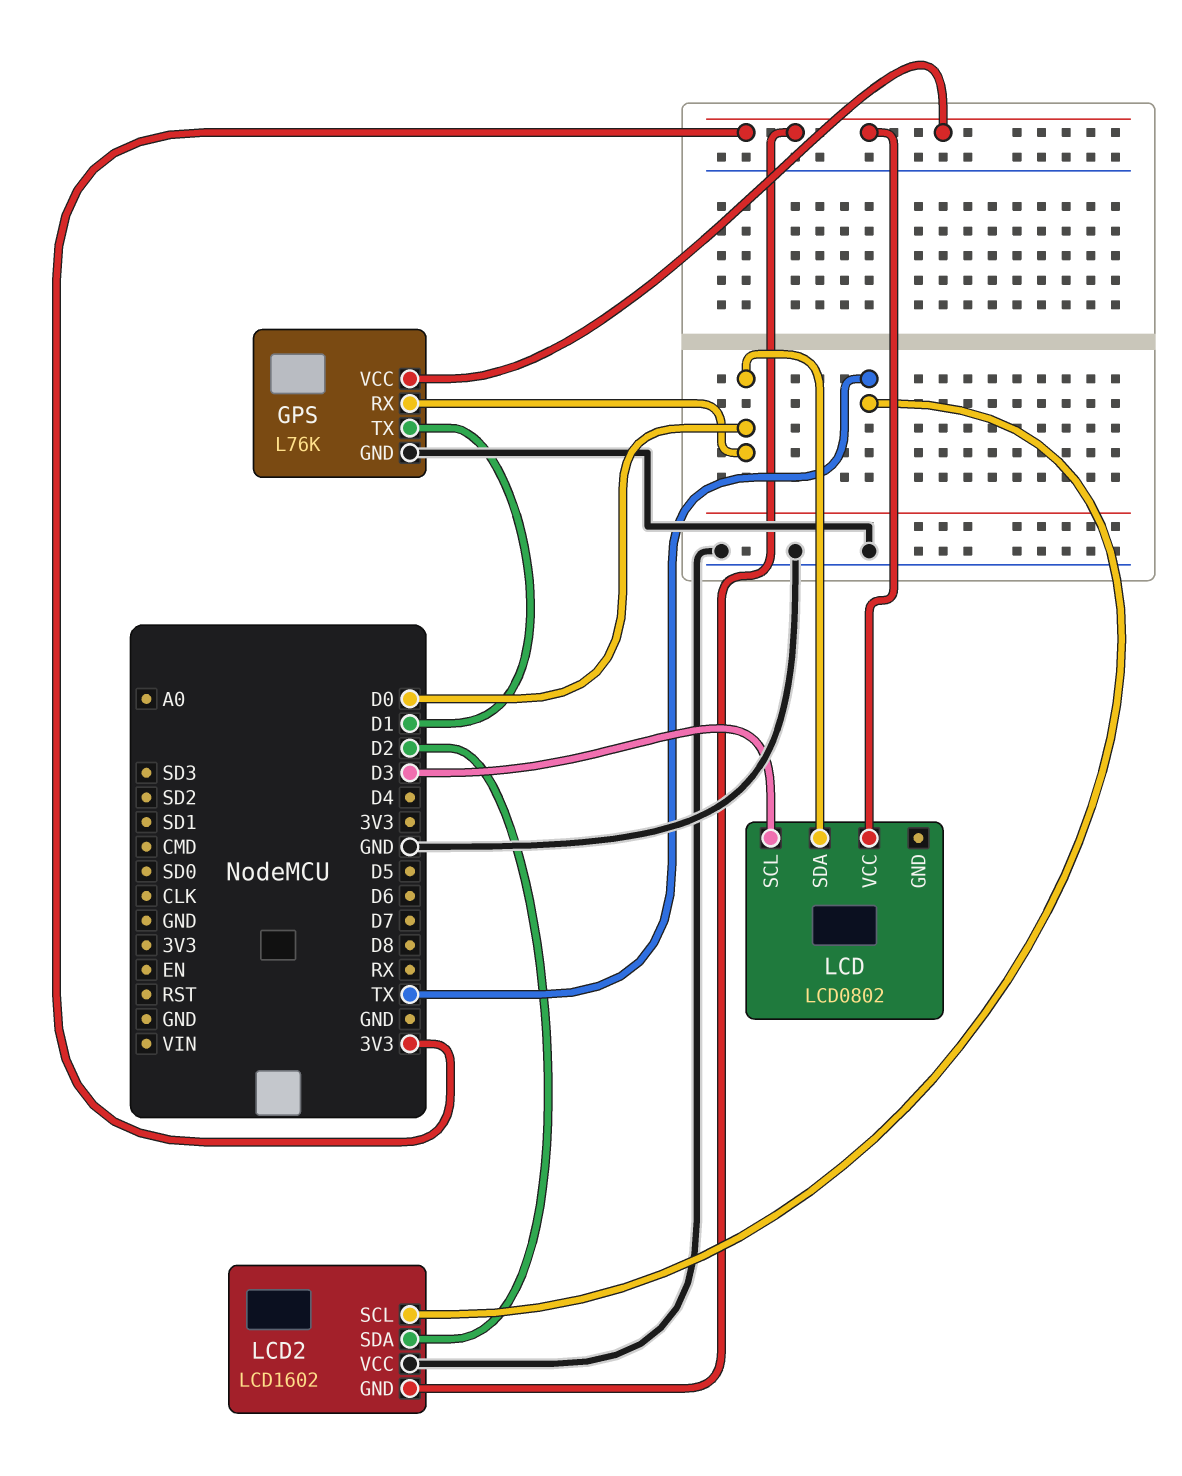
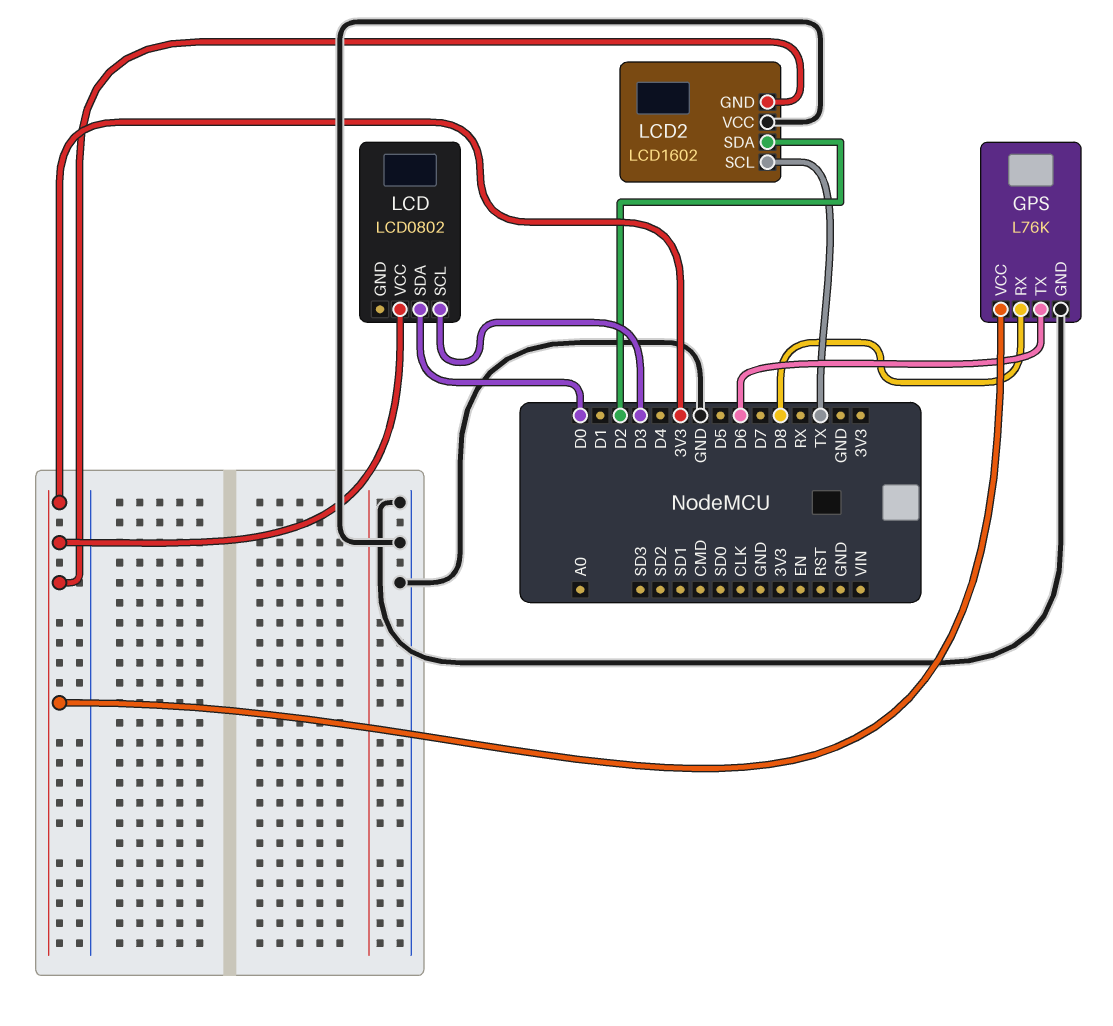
GPS pin RX: D0 -> D8
GPS pin TX: D1 -> D6

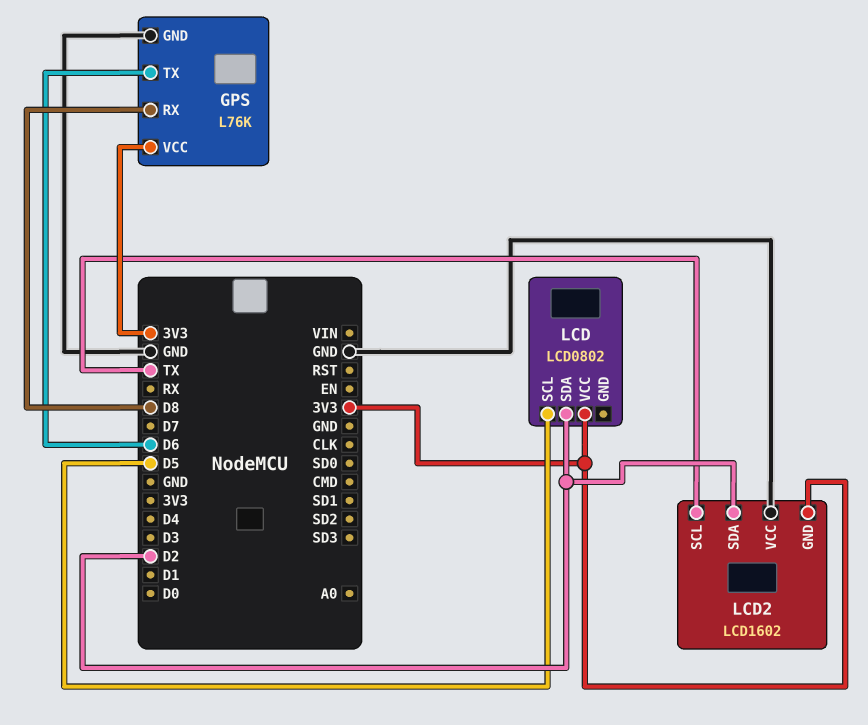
LCD pin SCL: D3 -> D5
LCD pin SDA: D0 -> D2

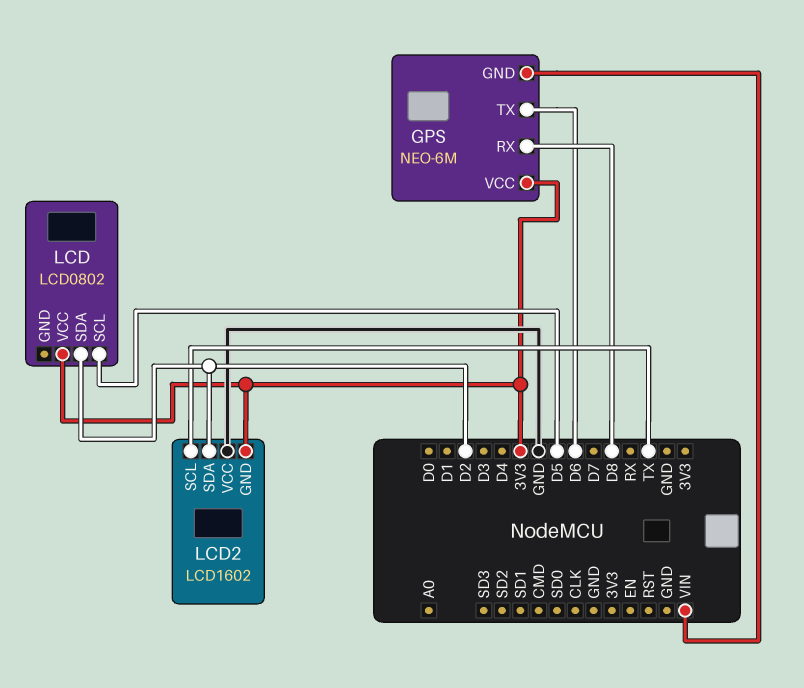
GPS: L76K -> NEO-6M
GPS pin GND: GND -> VIN

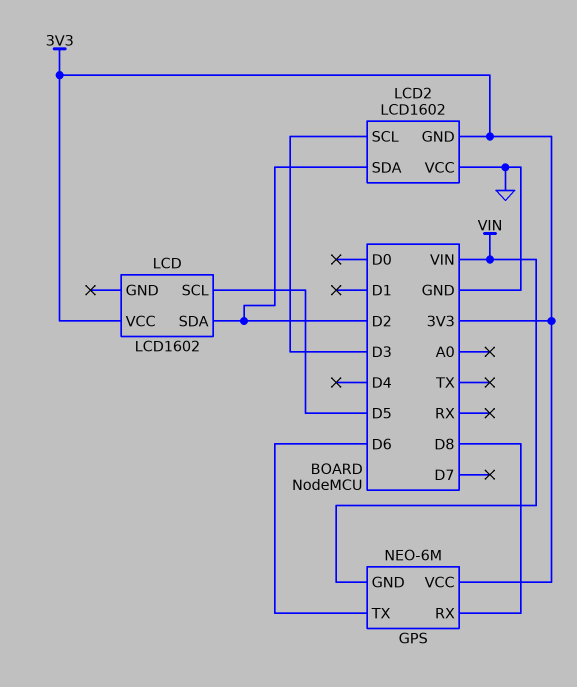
LCD: LCD0802 -> LCD1602
LCD2 pin SCL: TX -> D3

